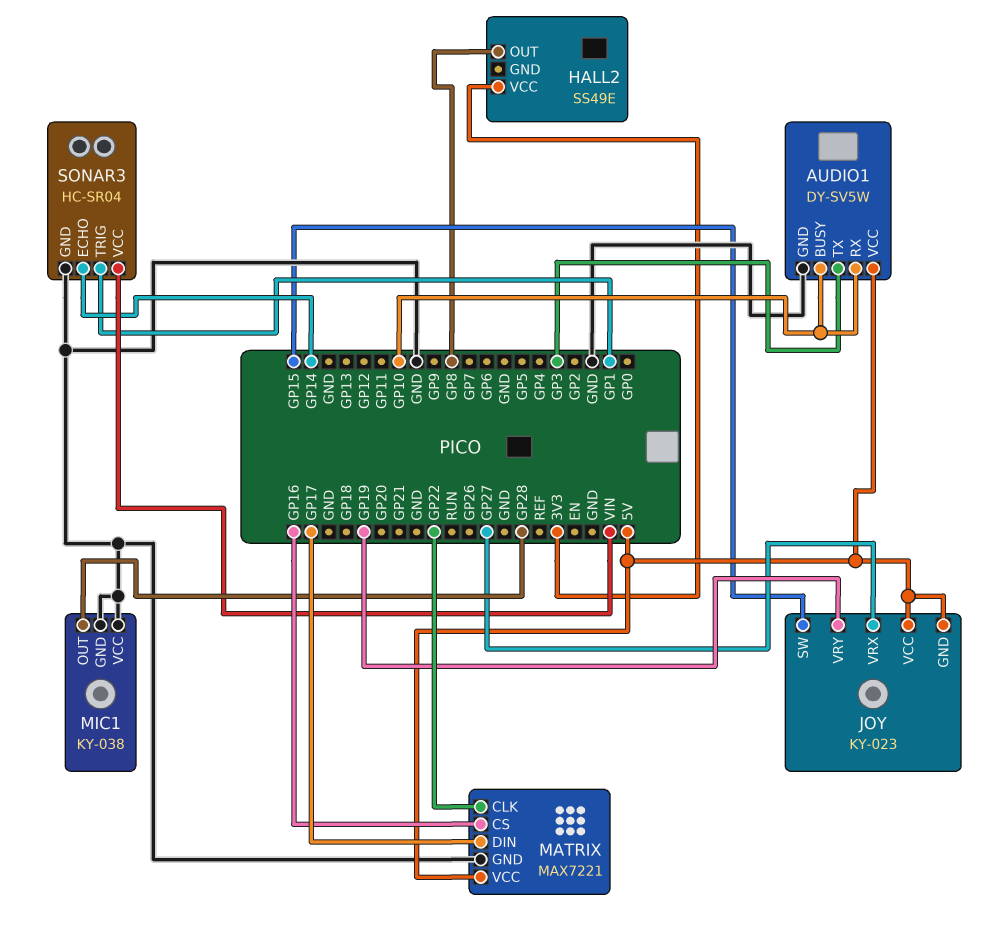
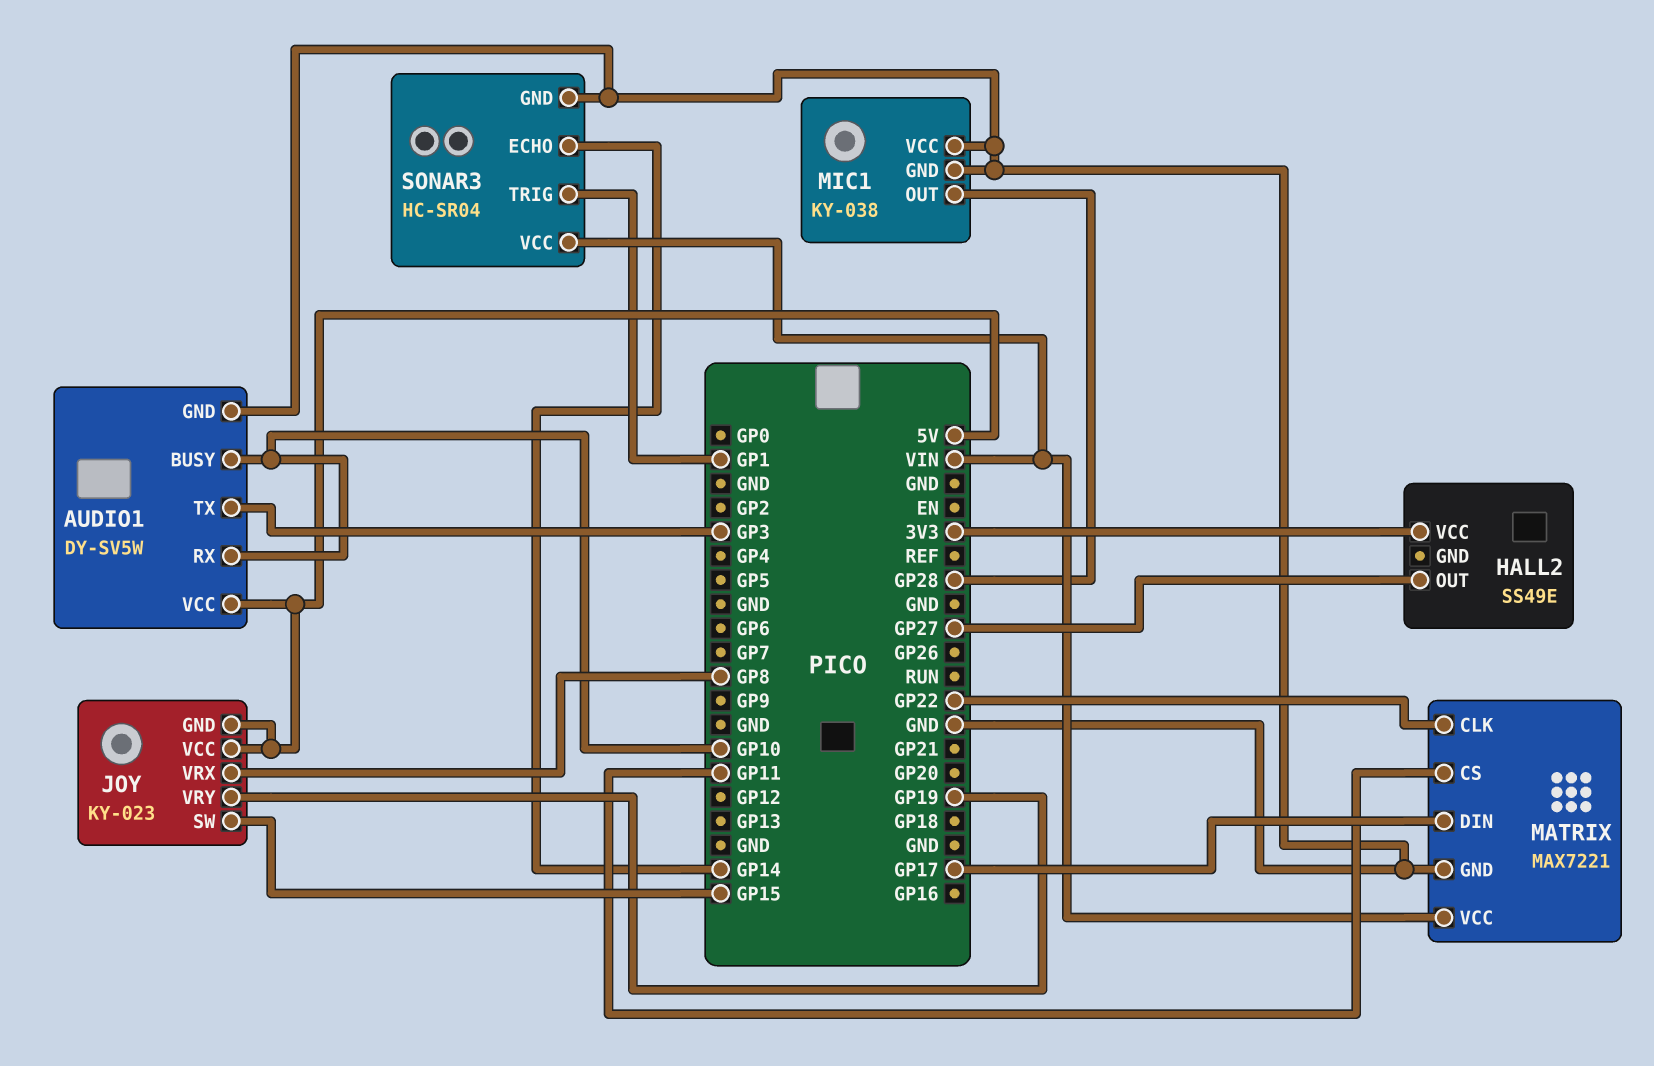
HALL2 pin OUT: GP8 -> GP27
JOY pin VRX: GP27 -> GP8
MATRIX pin CS: GP16 -> GP11
MATRIX pin VCC: 5V -> VIN

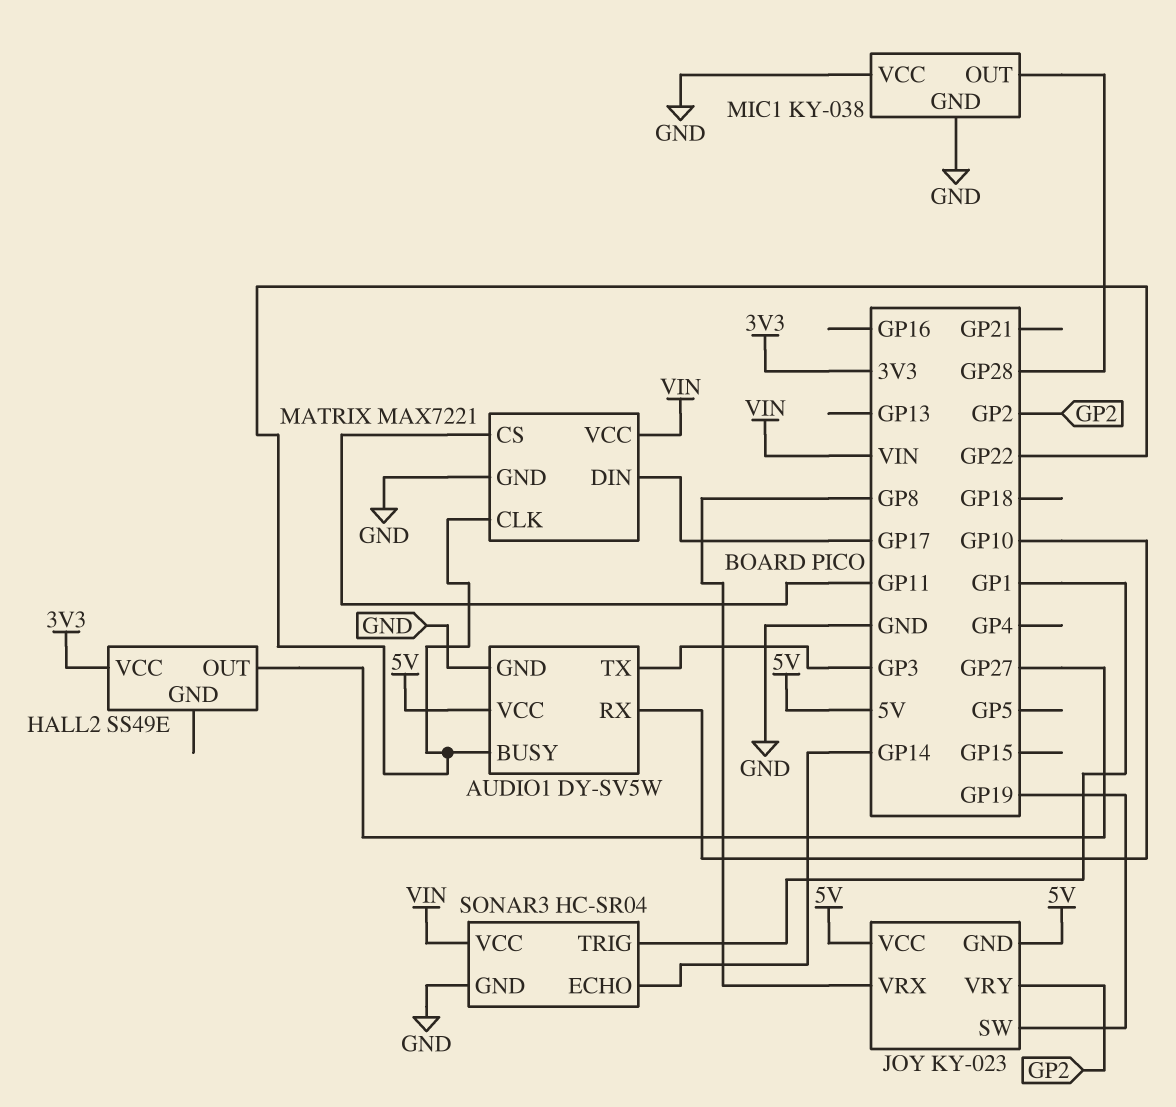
AUDIO1 pin BUSY: GP10 -> GP22
JOY pin SW: GP15 -> GP19
JOY pin VRY: GP19 -> GP2

